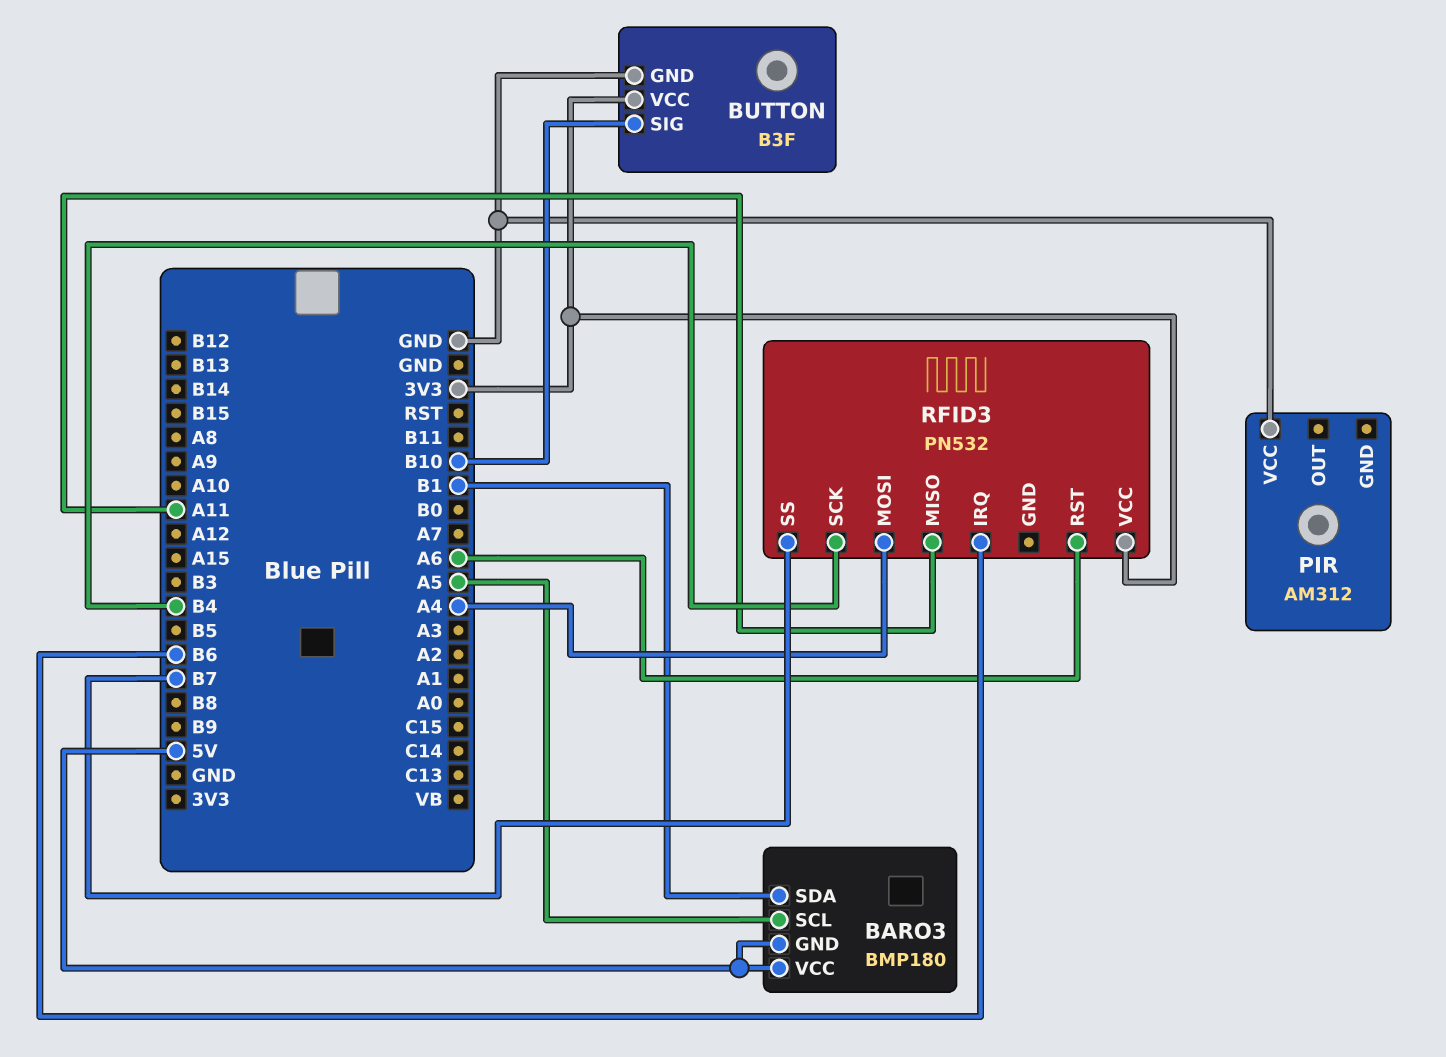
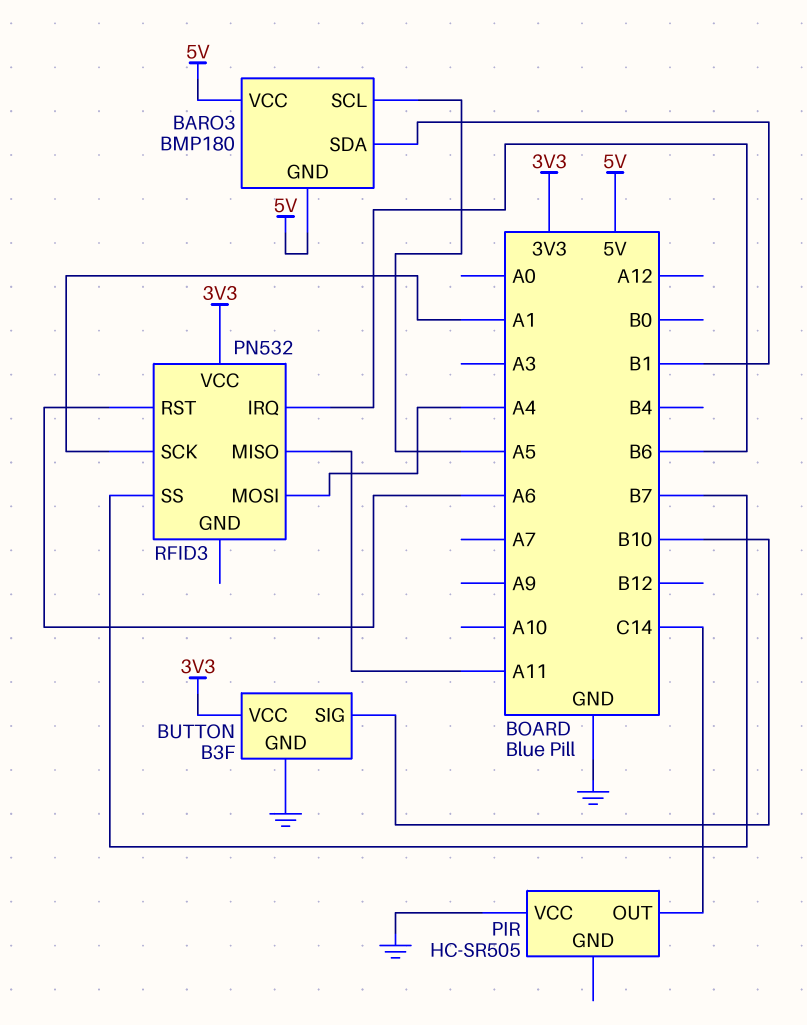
PIR: AM312 -> HC-SR505
PIR pin OUT: none -> C14
RFID3 pin SCK: B4 -> A1

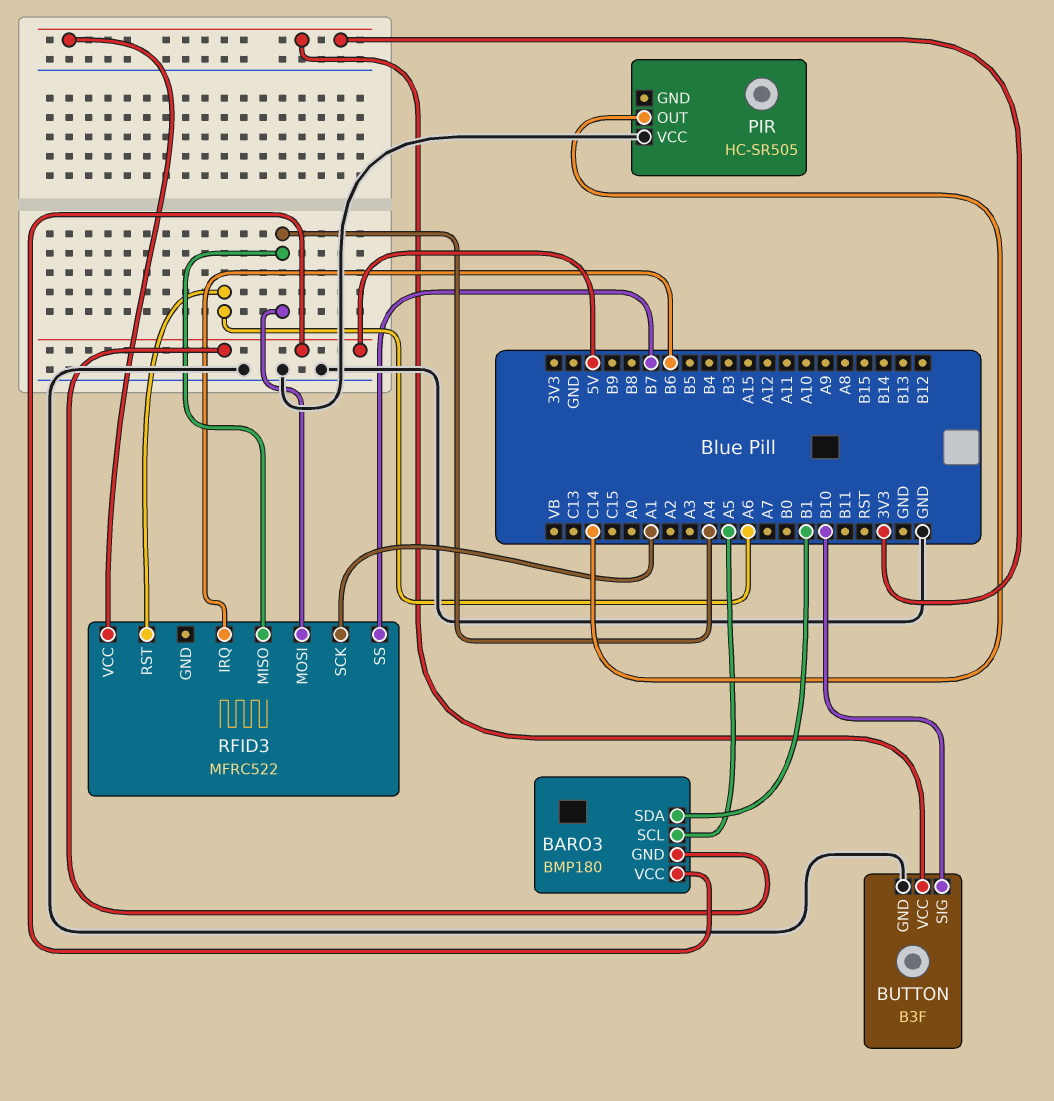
RFID3: PN532 -> MFRC522
RFID3 pin MISO: A11 -> A4

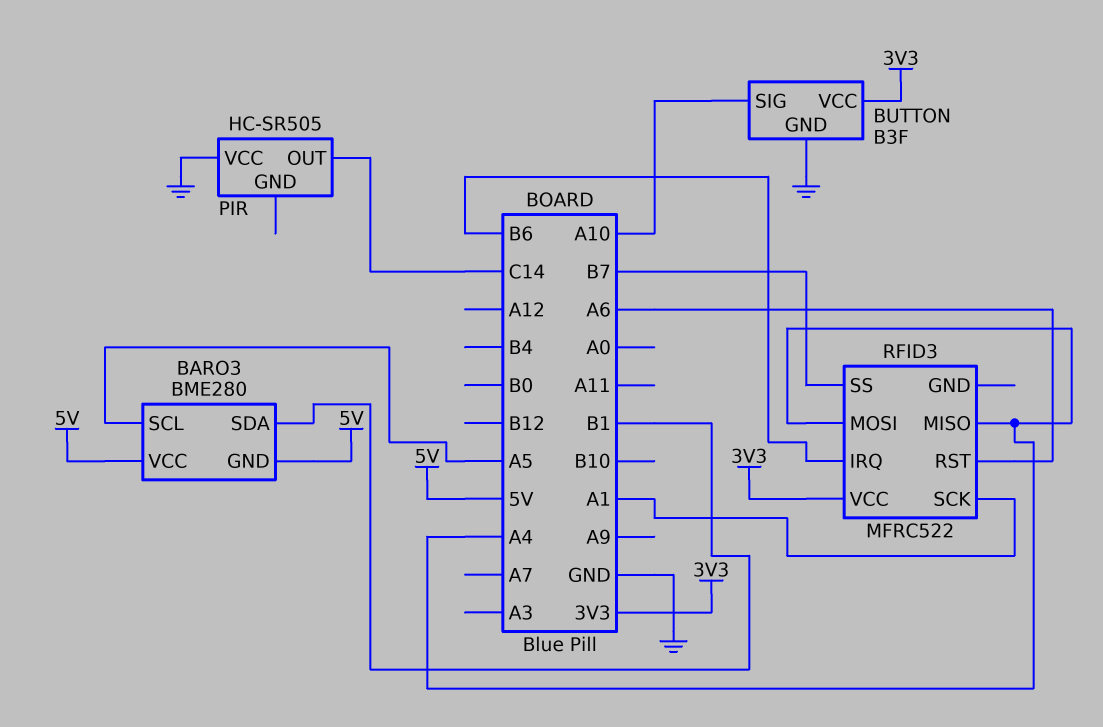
BARO3: BMP180 -> BME280
BUTTON pin SIG: B10 -> A10

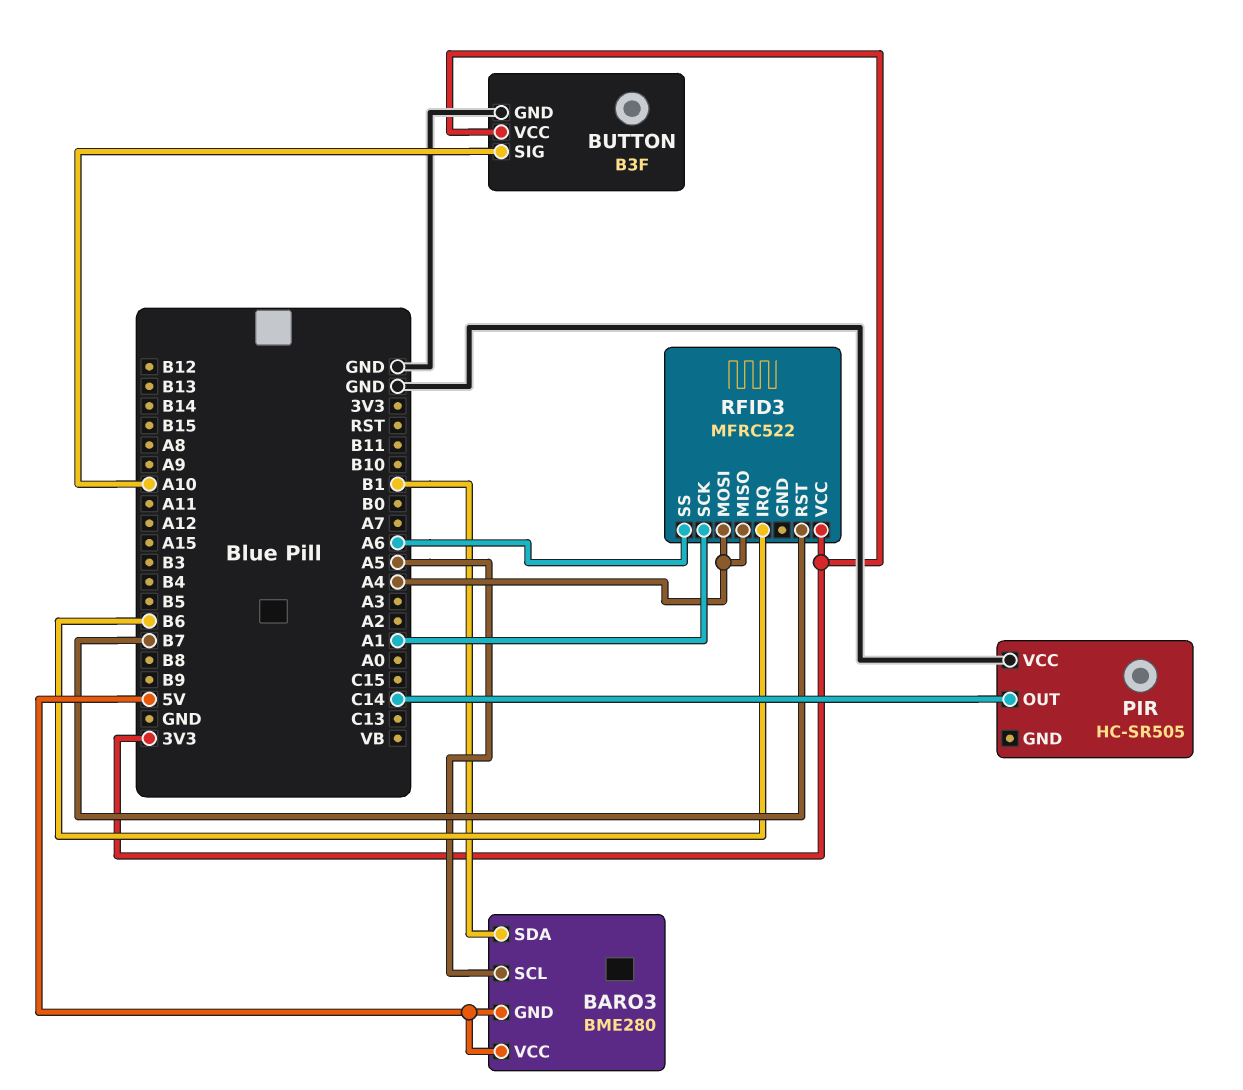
RFID3 pin RST: A6 -> B7
RFID3 pin SS: B7 -> A6

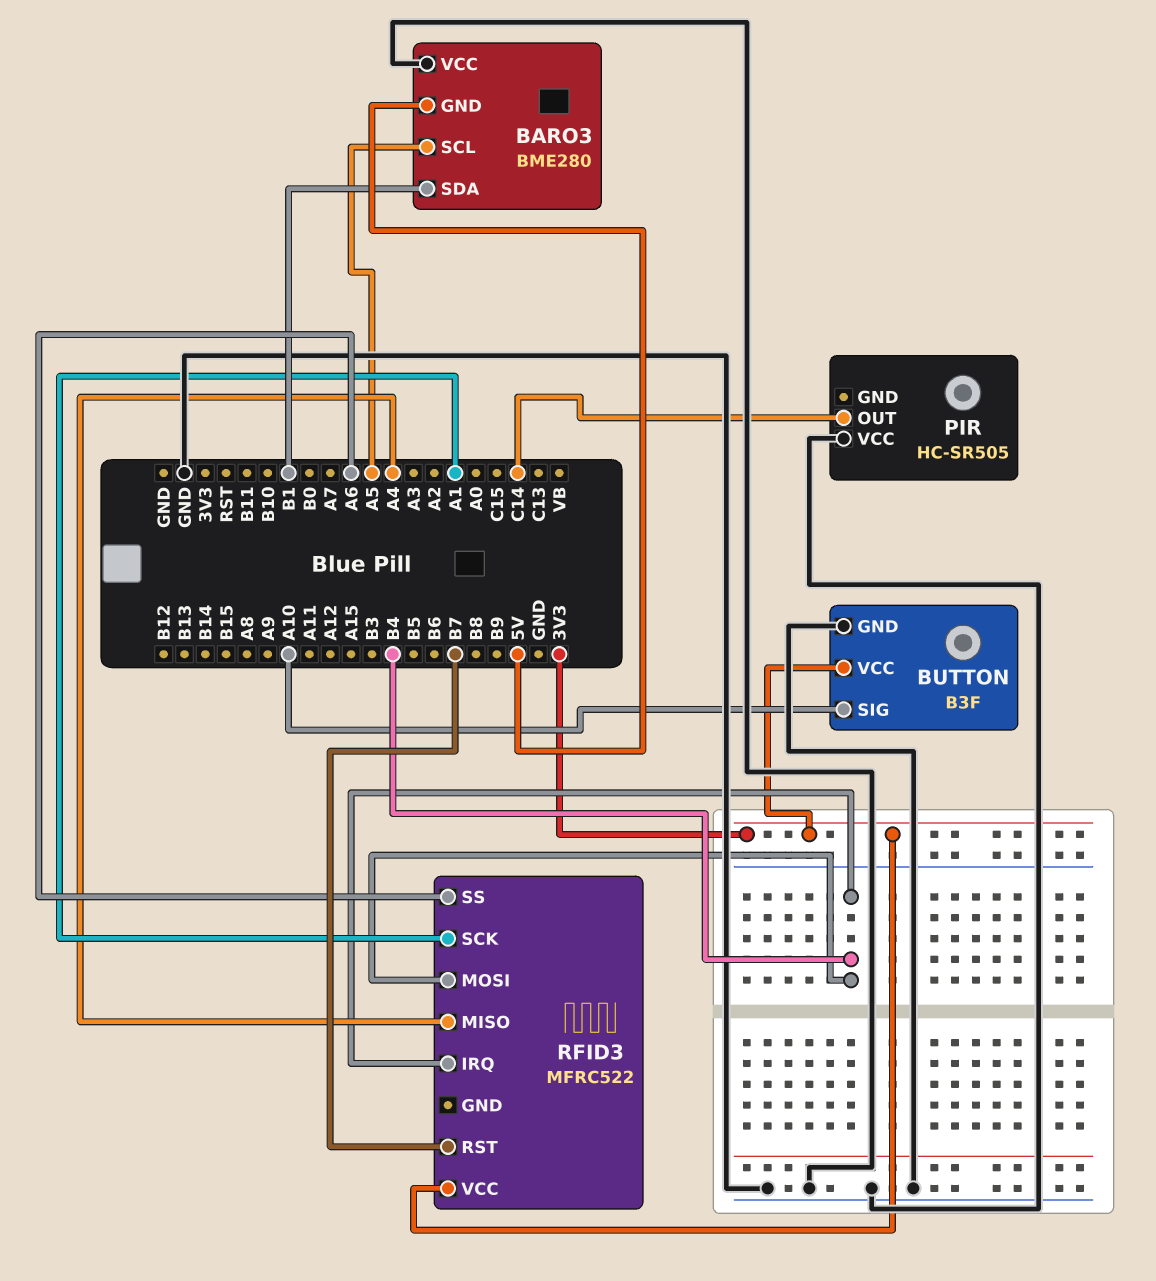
BARO3 pin VCC: 5V -> GND
RFID3 pin IRQ: B6 -> B4
RFID3 pin MOSI: A4 -> B4

